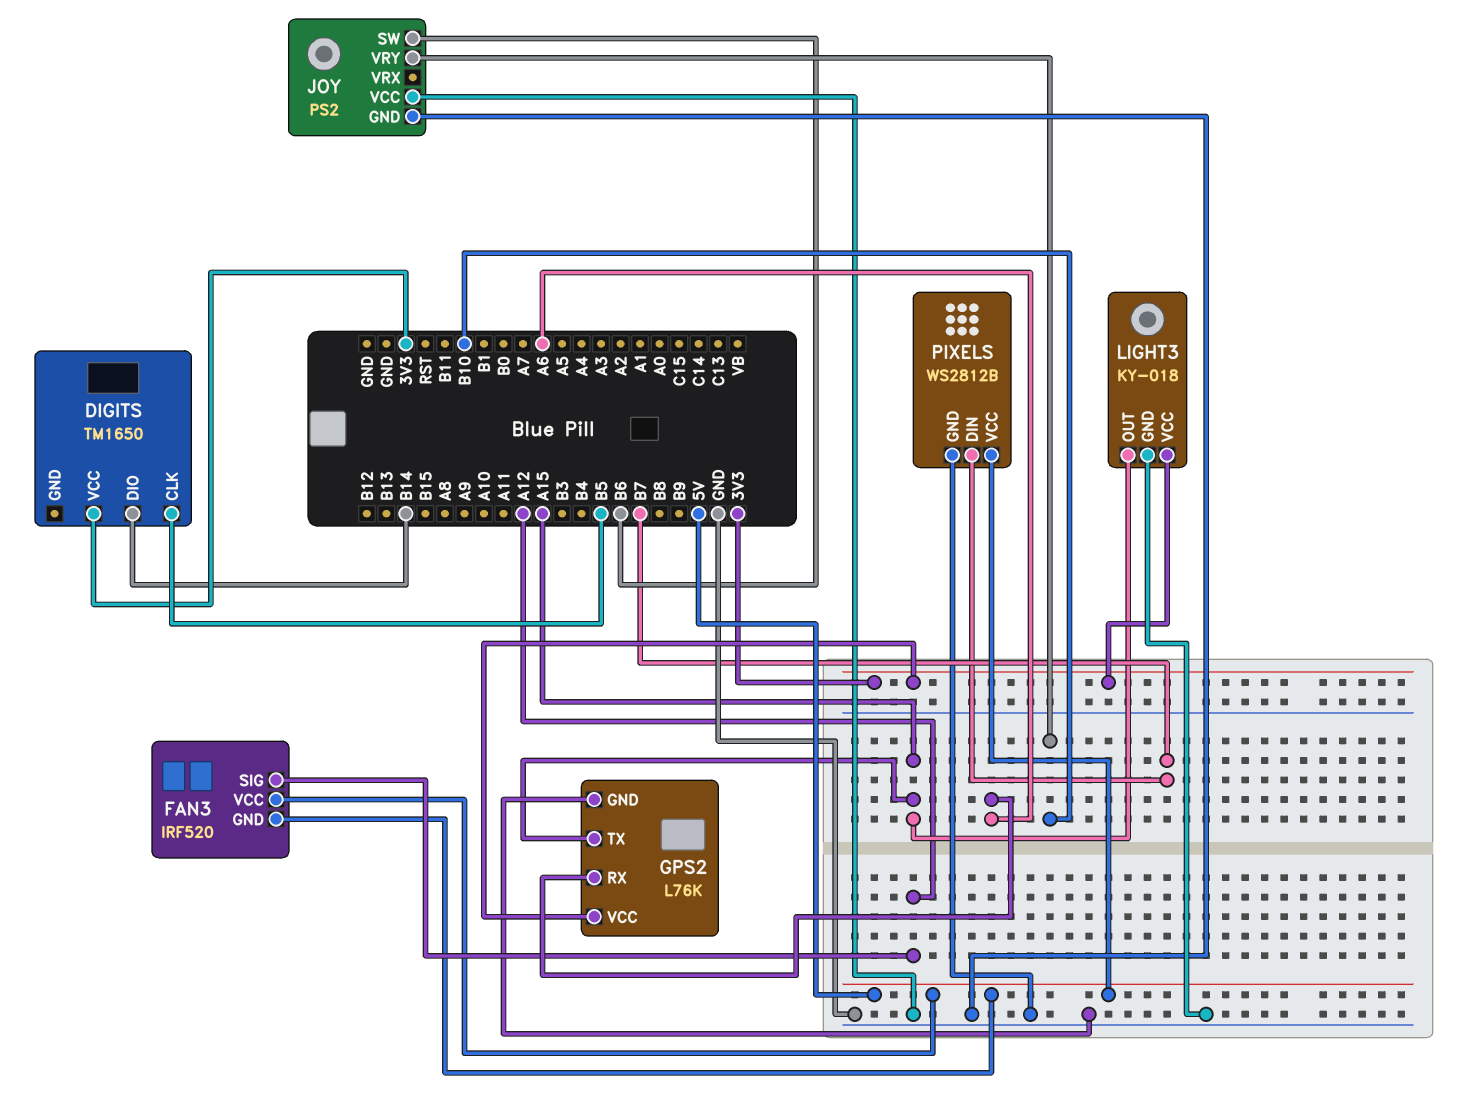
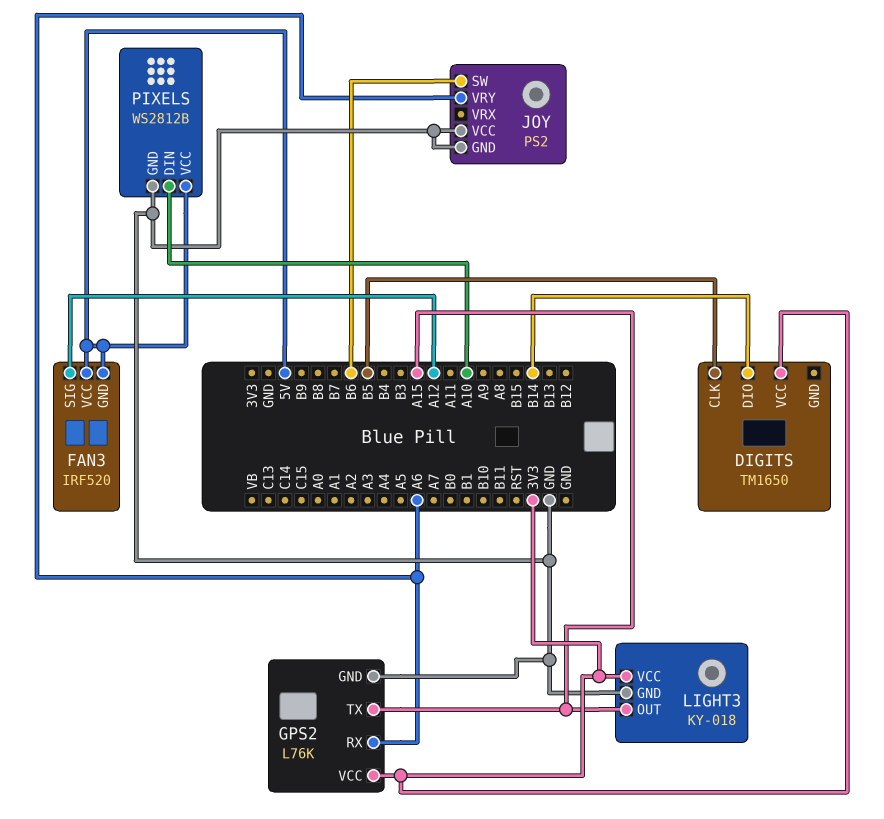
JOY pin VRY: B10 -> A6
PIXELS pin DIN: B7 -> A10

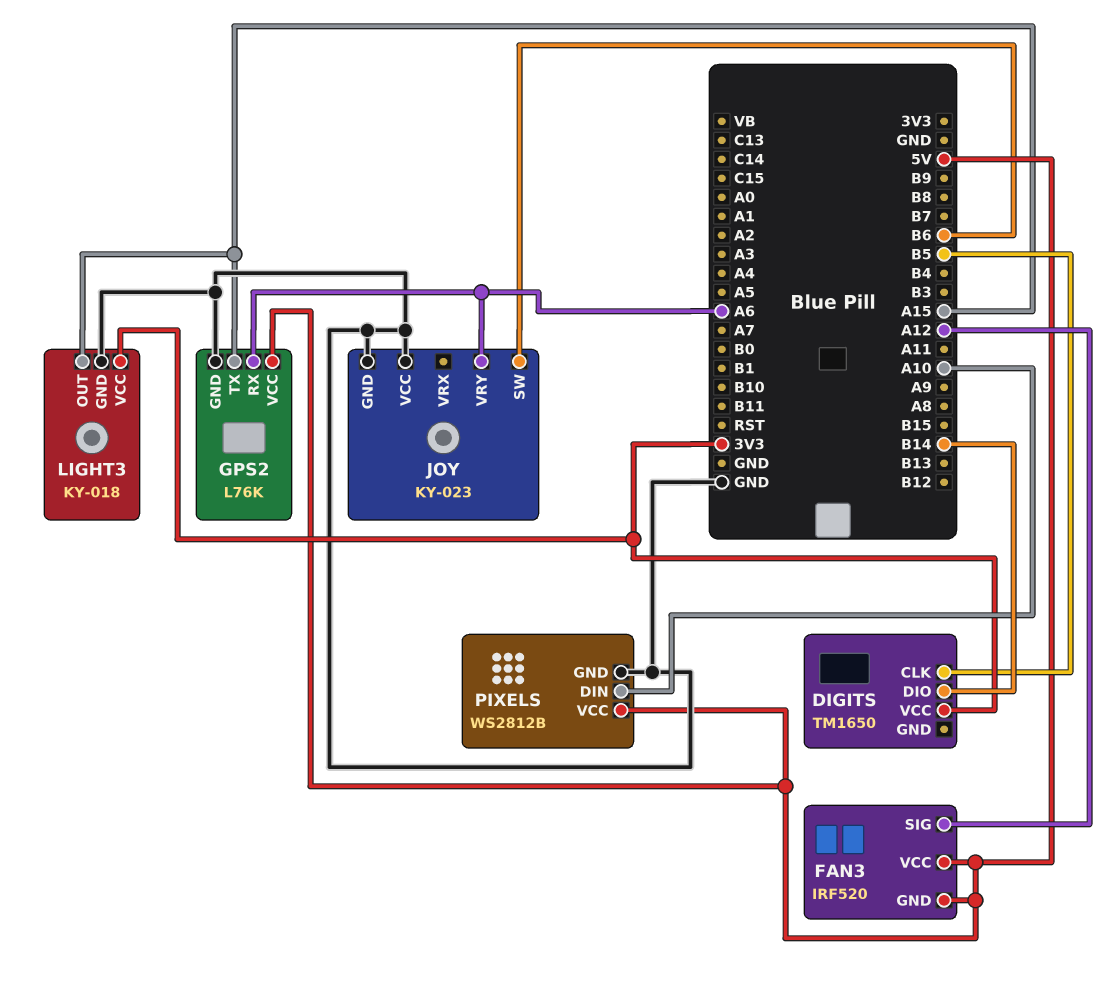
GPS2 pin VCC: 3V3 -> 5V
JOY: PS2 -> KY-023

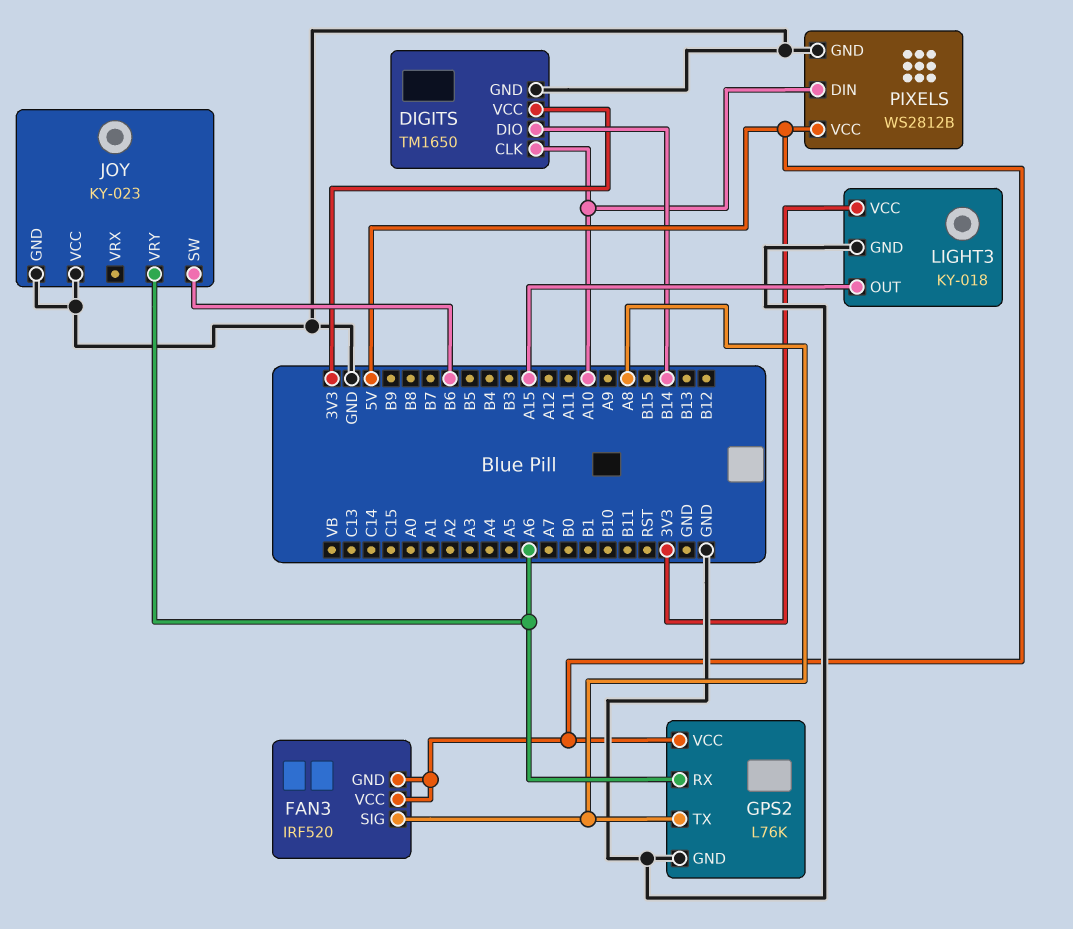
DIGITS pin CLK: B5 -> A10
DIGITS pin GND: none -> GND
FAN3 pin SIG: A12 -> A8
GPS2 pin TX: A15 -> A8

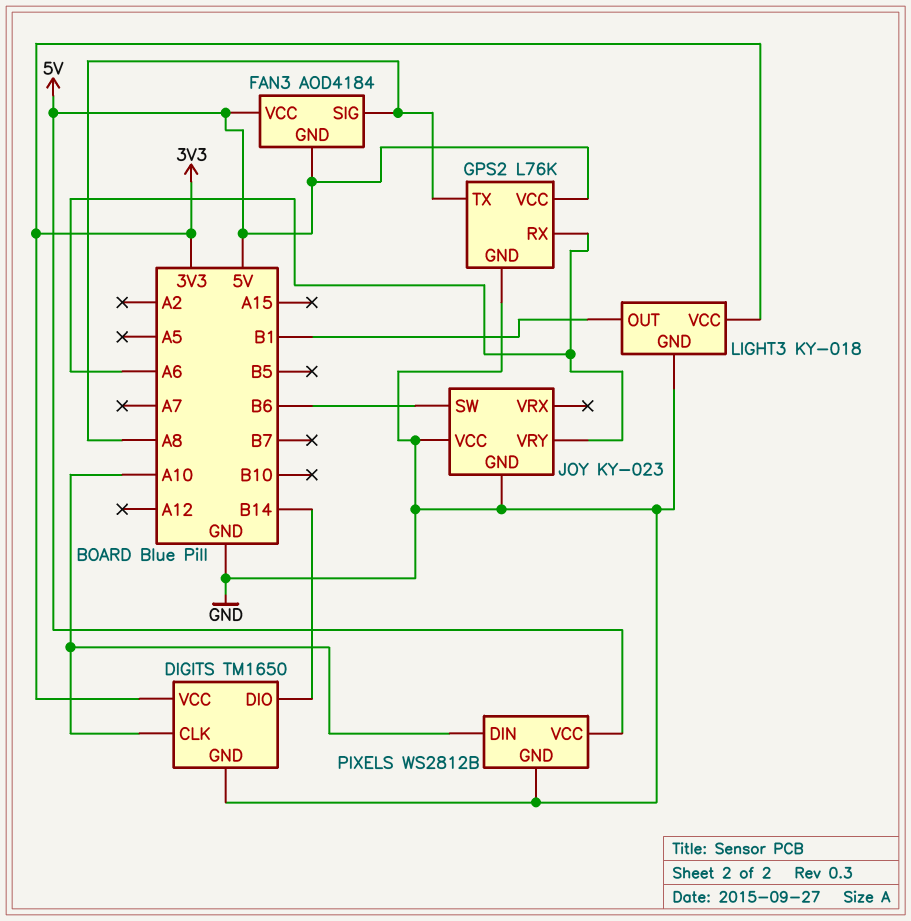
FAN3: IRF520 -> AOD4184
LIGHT3 pin OUT: A15 -> B1

